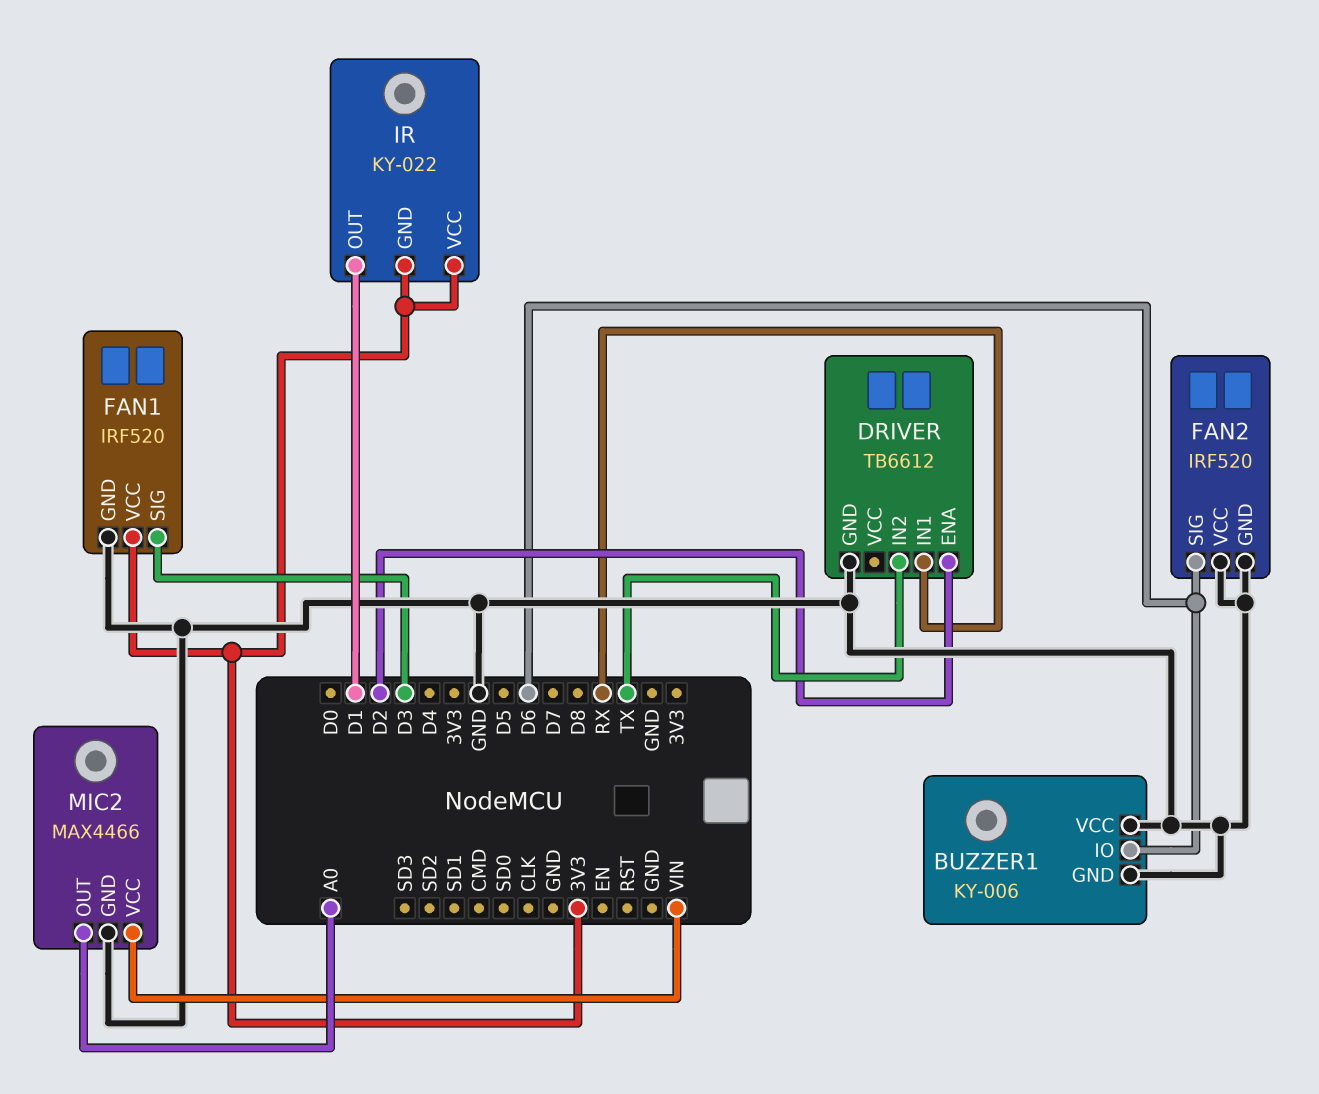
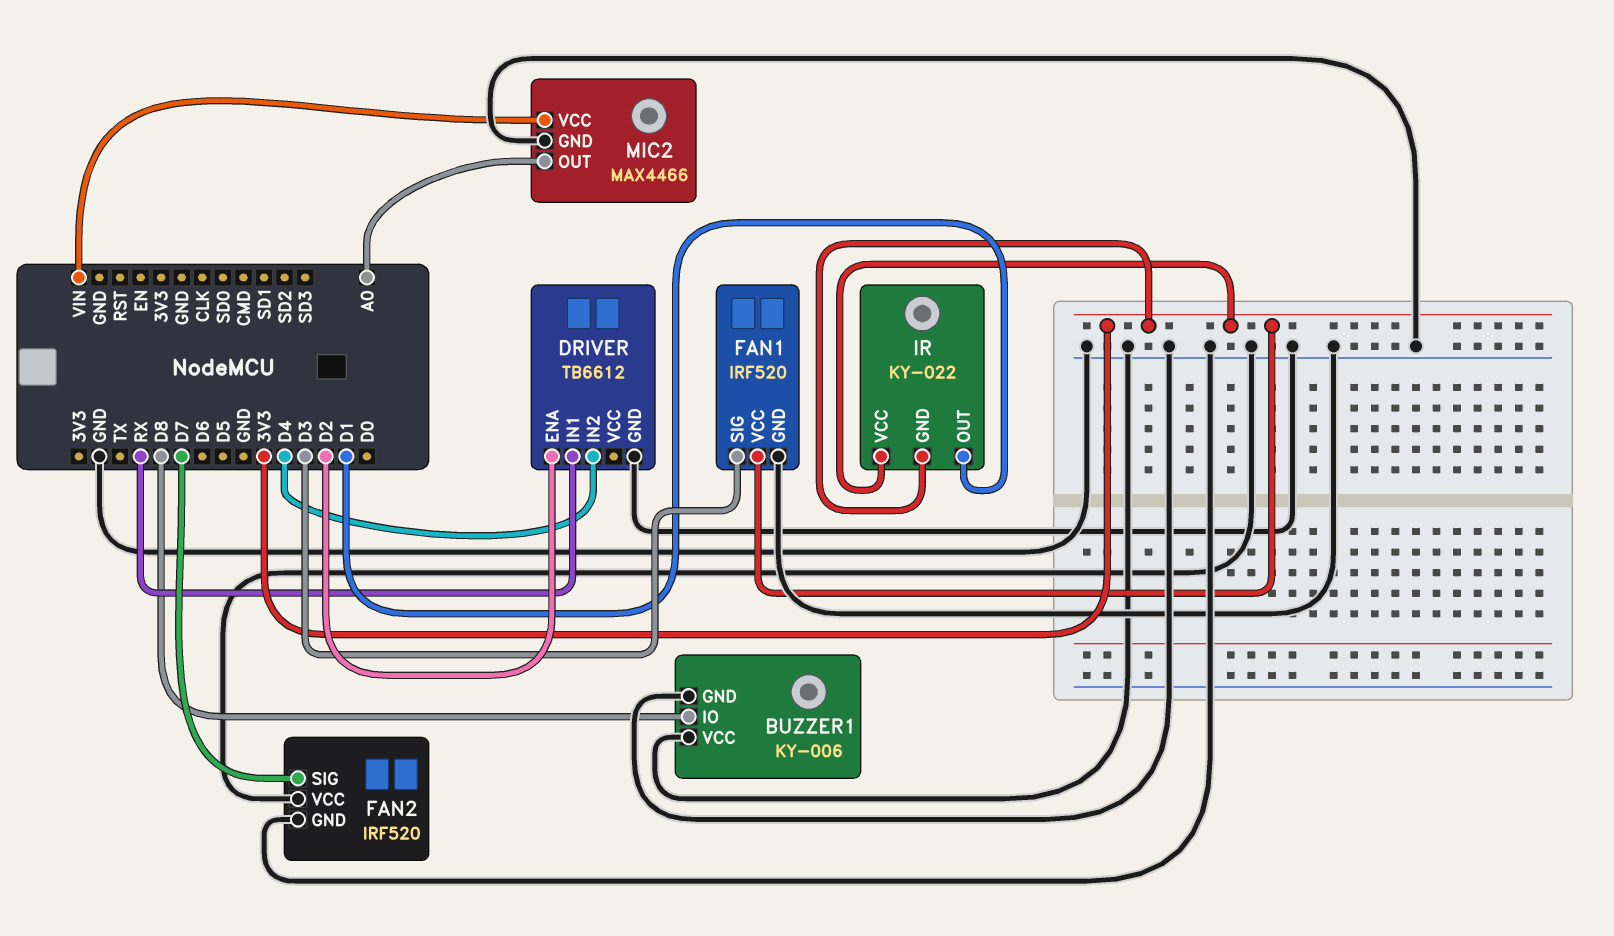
BUZZER1 pin IO: D6 -> D8
DRIVER pin IN2: TX -> D4
FAN2 pin SIG: D6 -> D7

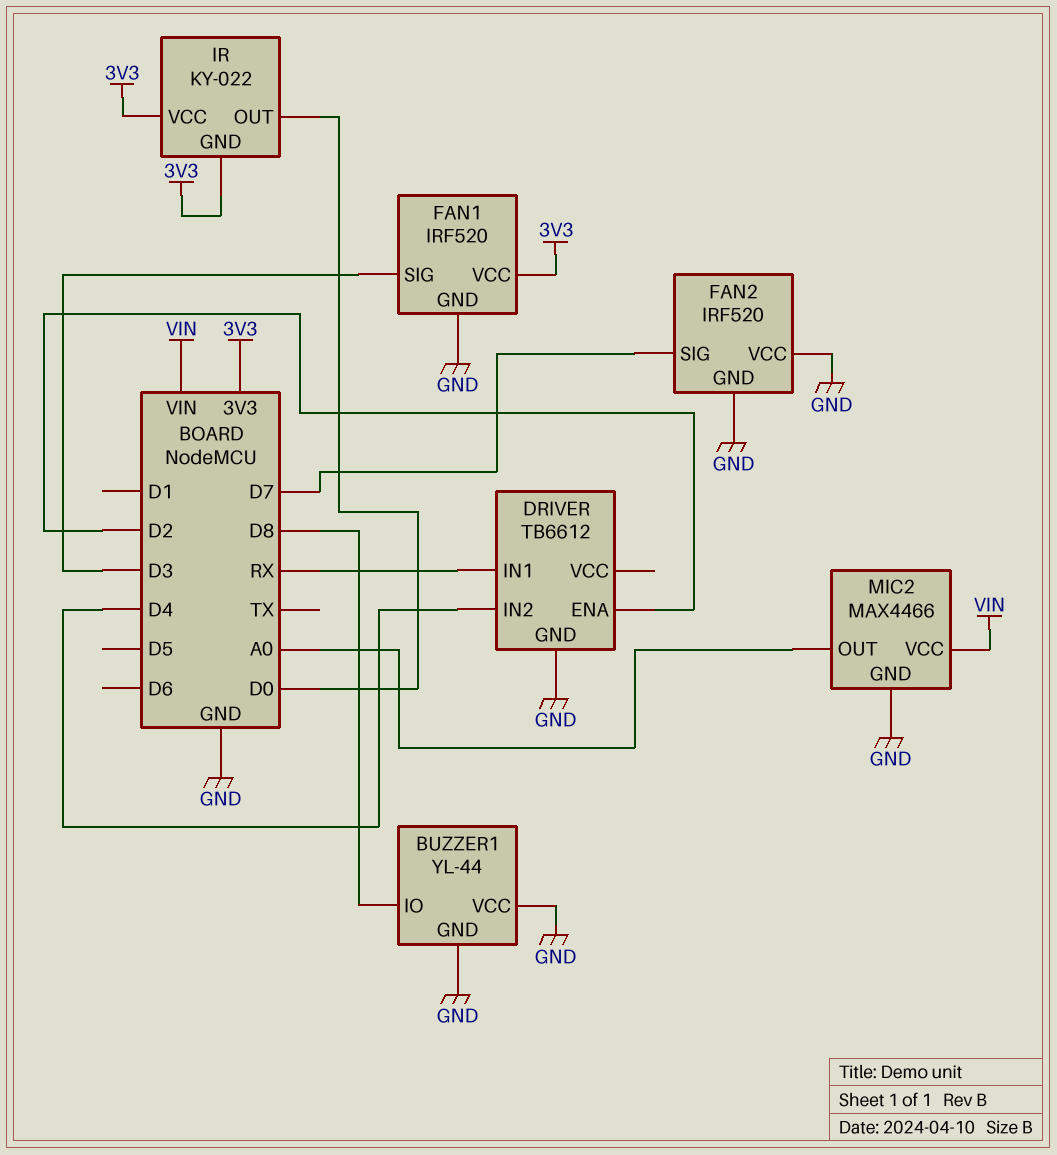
BUZZER1: KY-006 -> YL-44
IR pin OUT: D1 -> D0

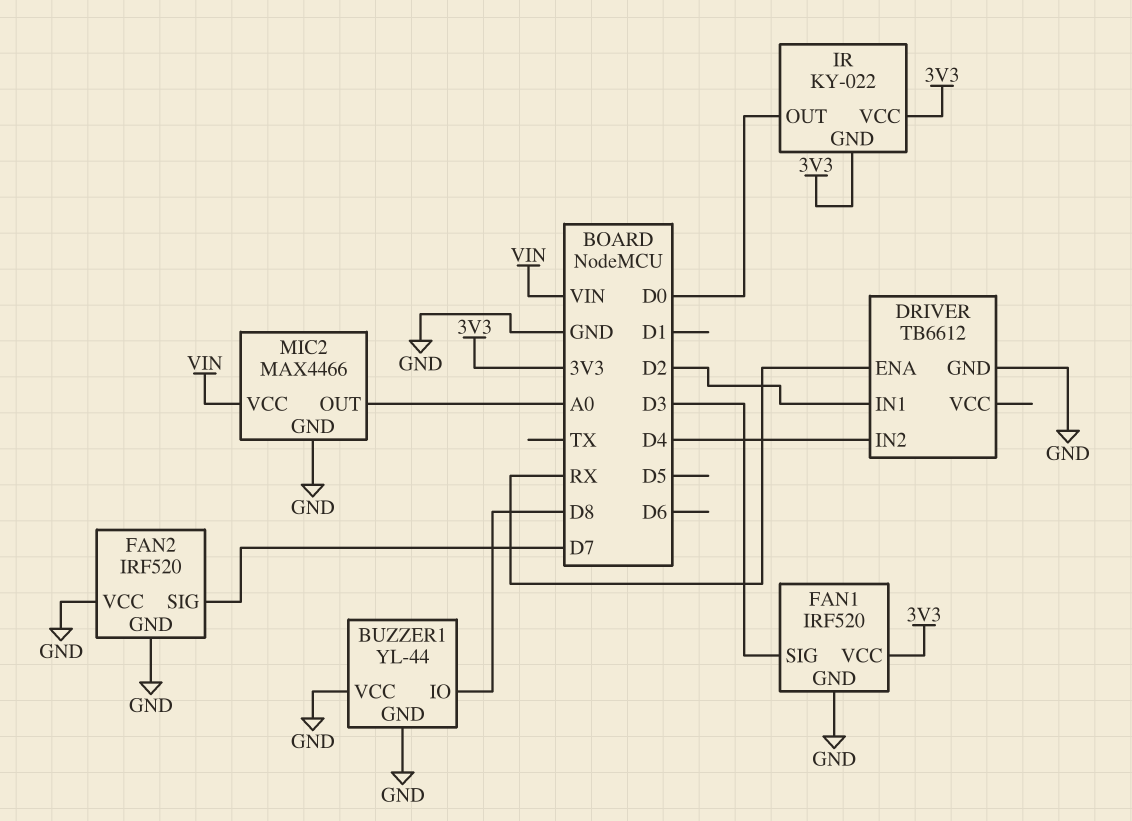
DRIVER pin ENA: D2 -> RX
DRIVER pin IN1: RX -> D2

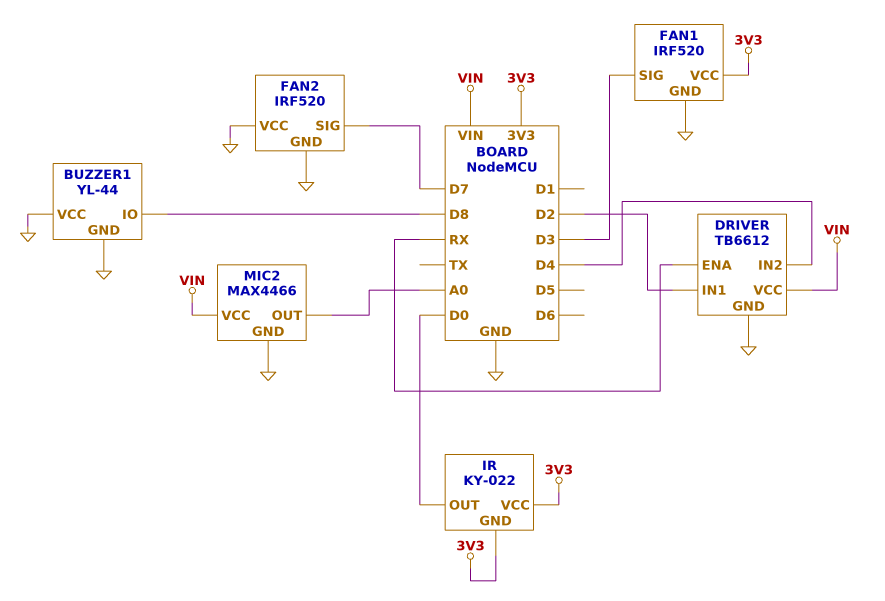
DRIVER pin VCC: none -> VIN

